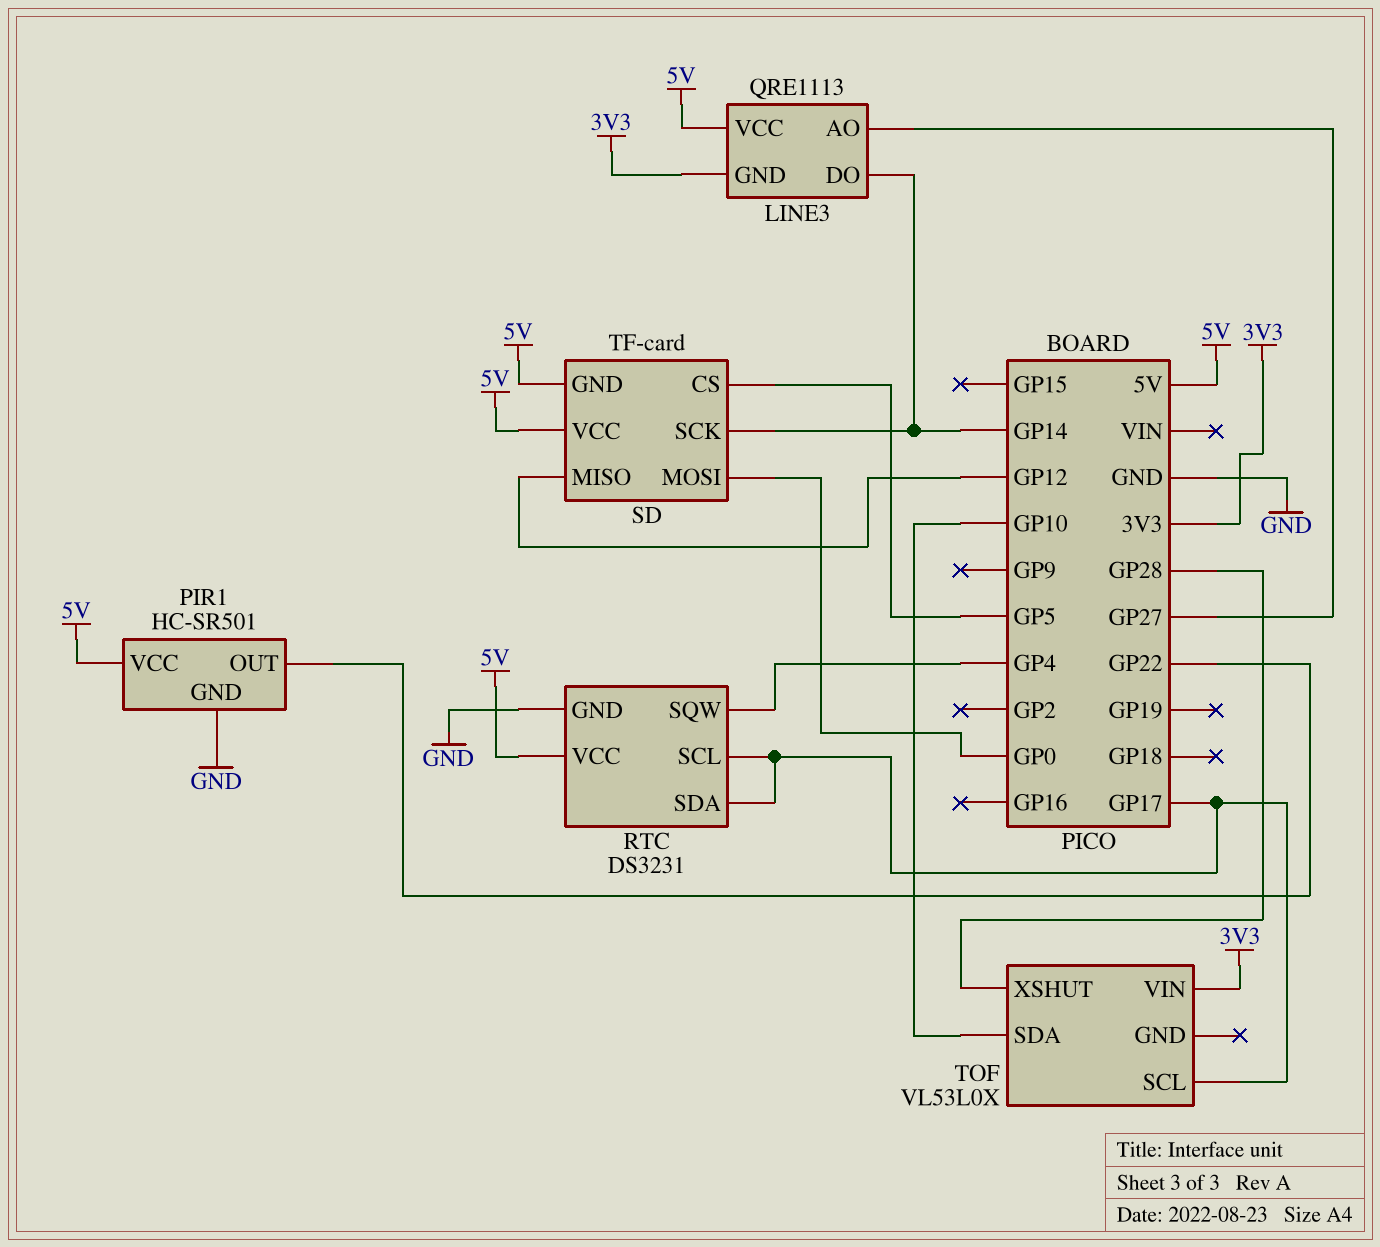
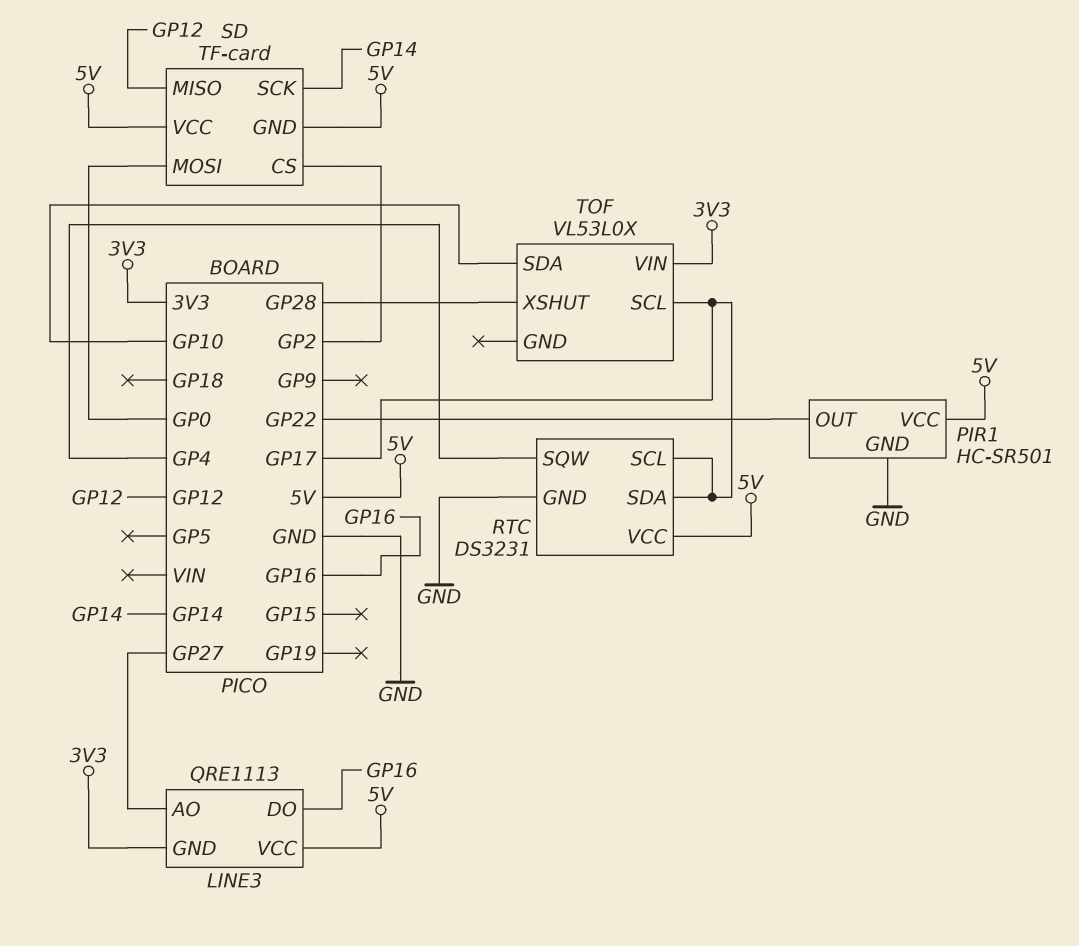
LINE3 pin DO: GP14 -> GP16
SD pin CS: GP5 -> GP2

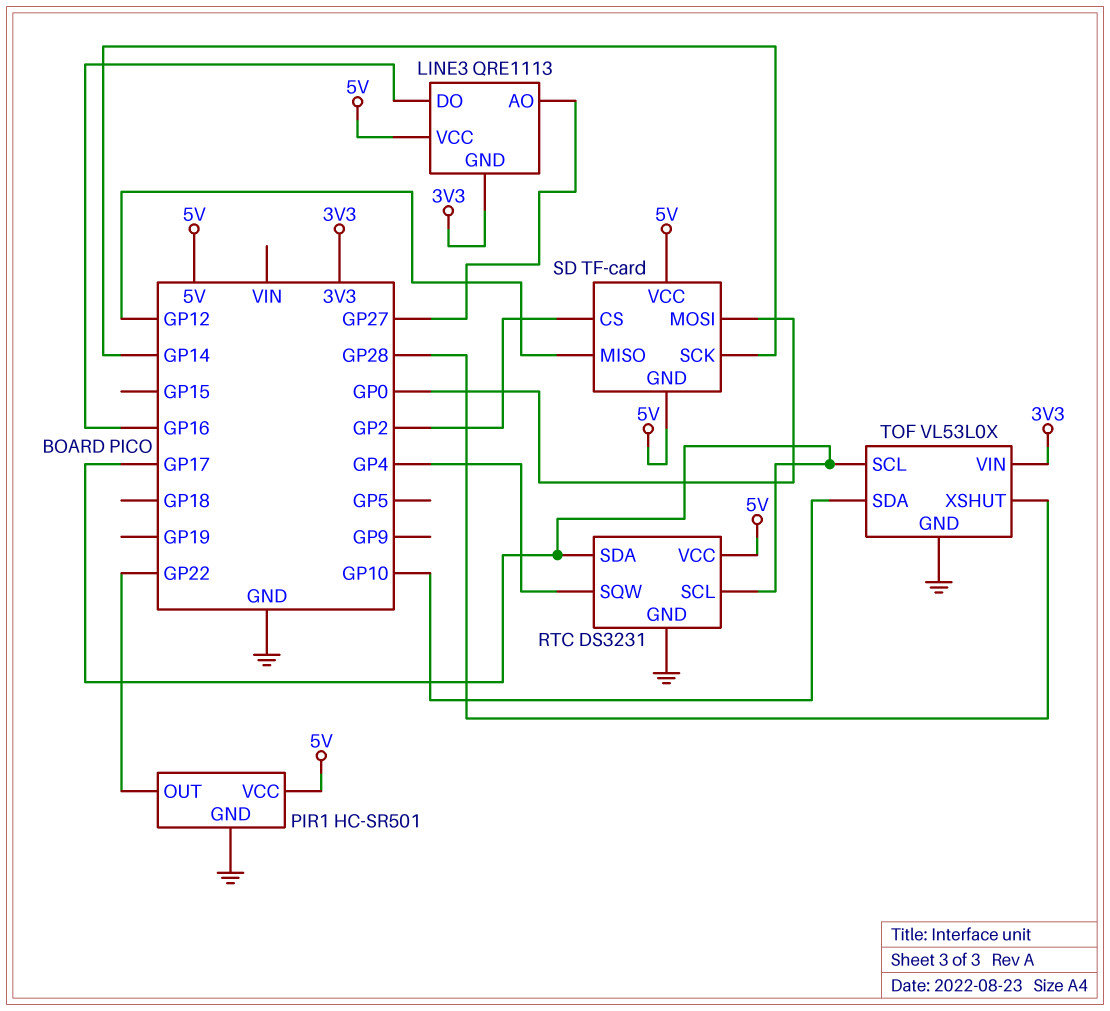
TOF pin GND: none -> GND

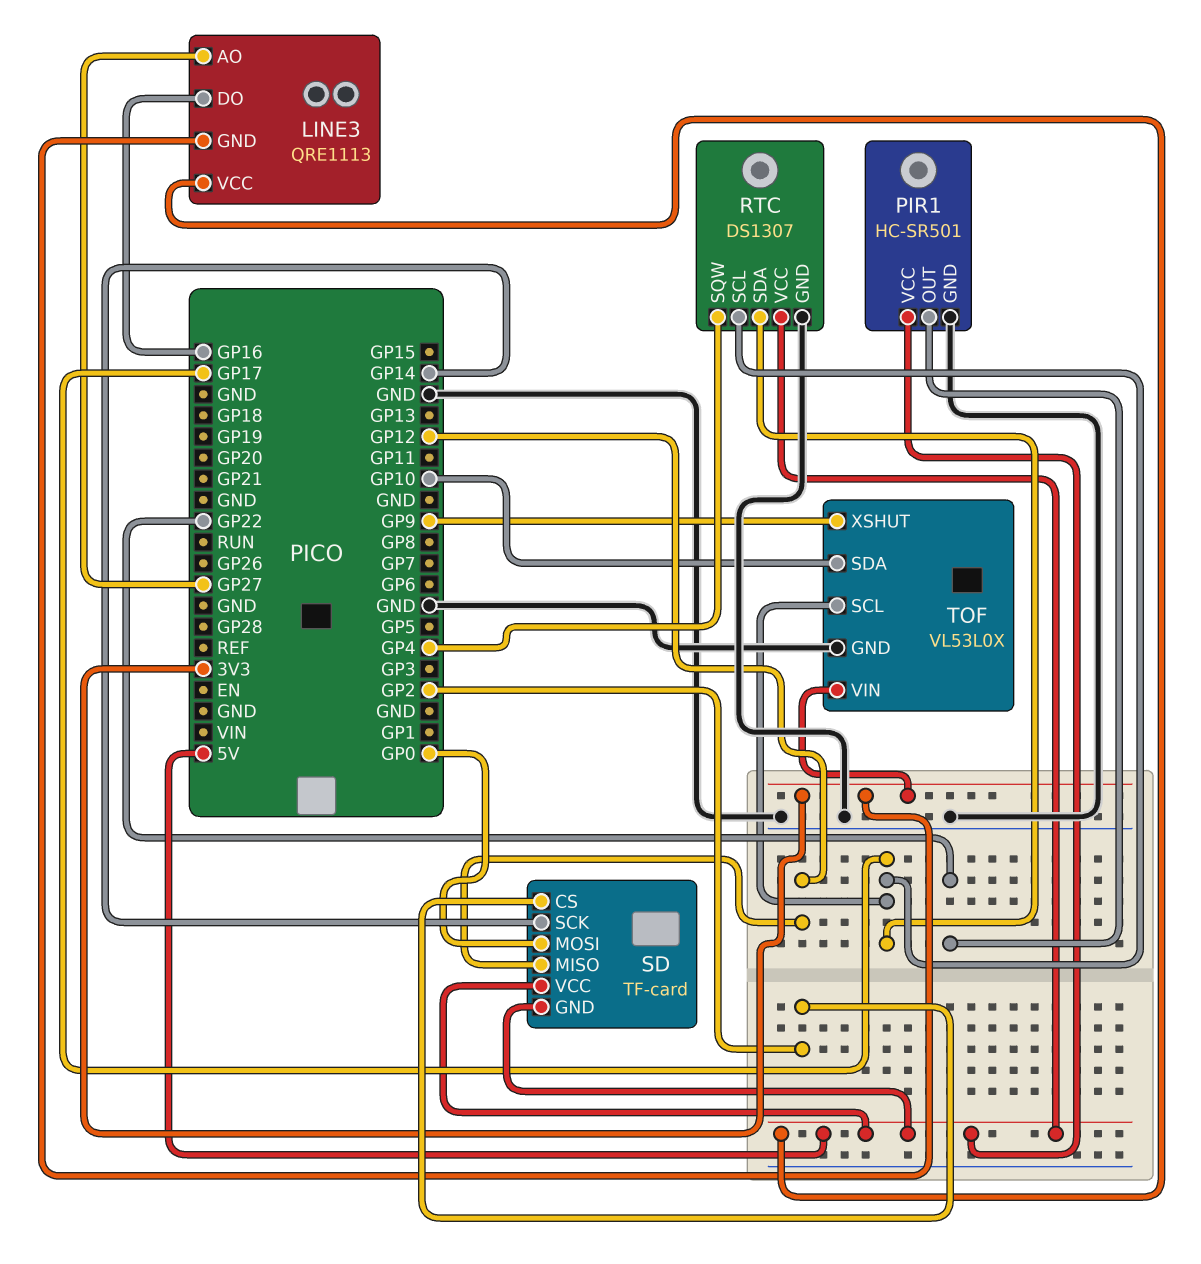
RTC: DS3231 -> DS1307
TOF pin XSHUT: GP28 -> GP9

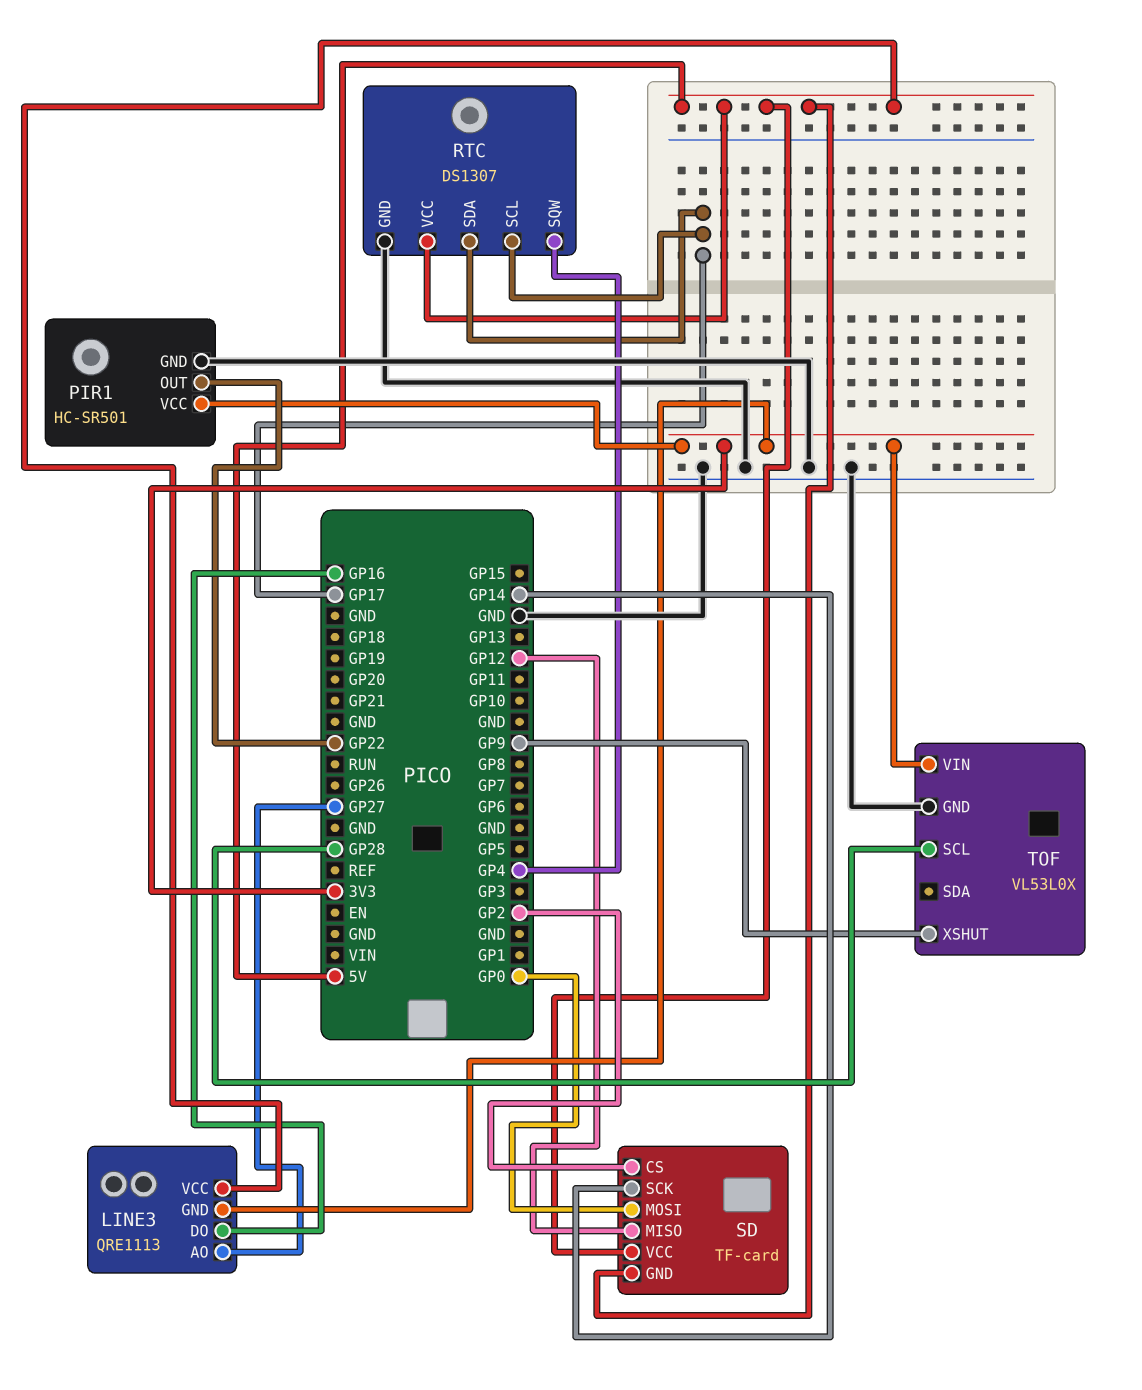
PIR1 pin VCC: 5V -> 3V3
TOF pin SCL: GP17 -> GP28
TOF pin SDA: GP10 -> none

